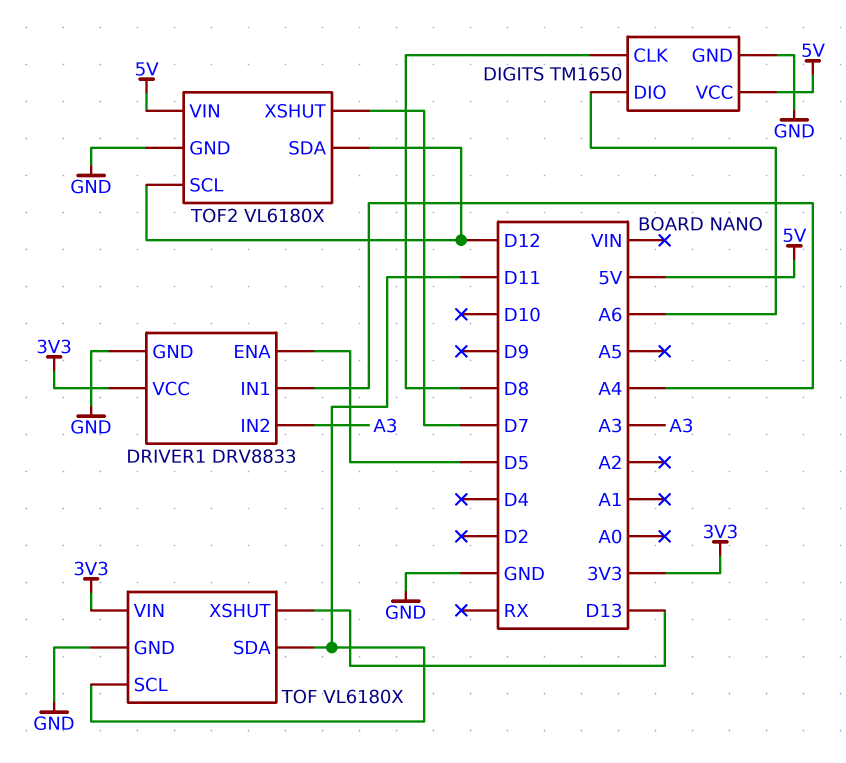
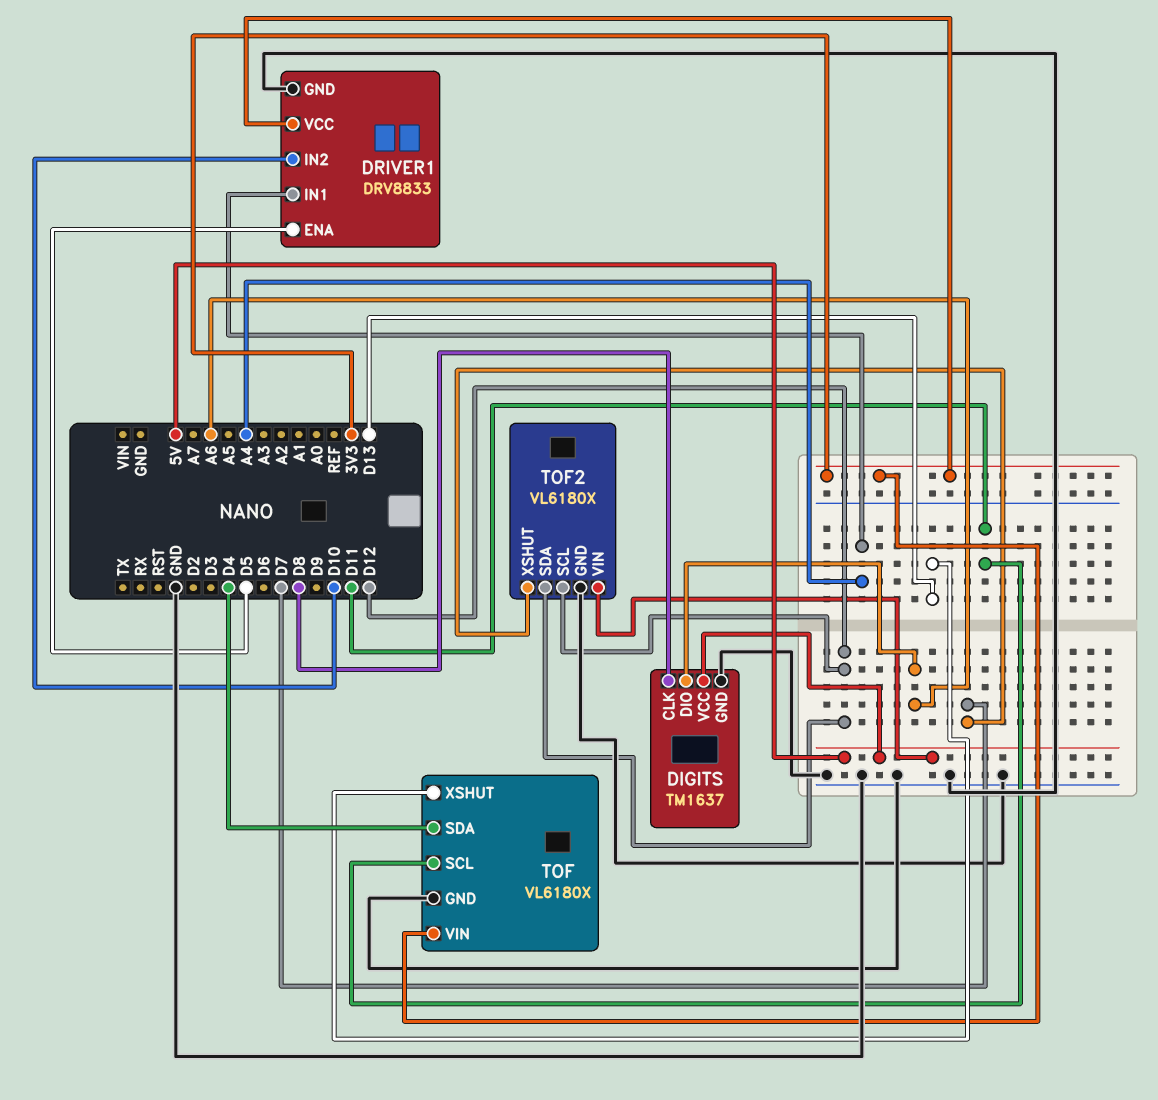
DIGITS: TM1650 -> TM1637
DRIVER1 pin IN2: A3 -> D10
TOF pin SDA: D11 -> D4

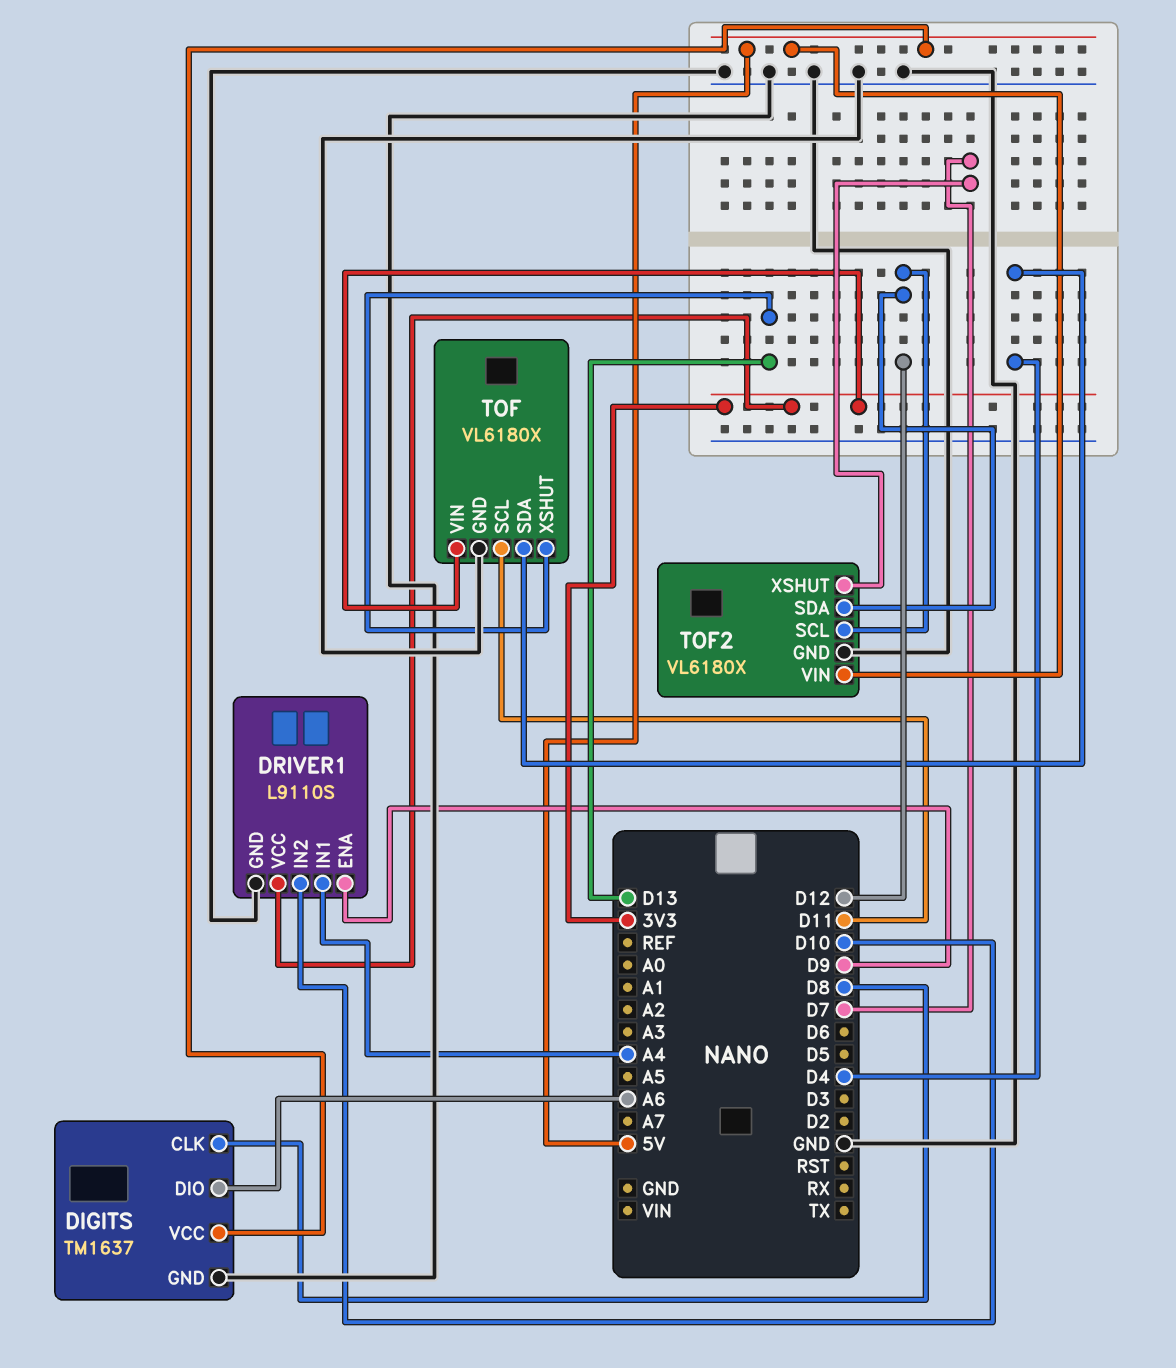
DRIVER1: DRV8833 -> L9110S
DRIVER1 pin ENA: D5 -> D9

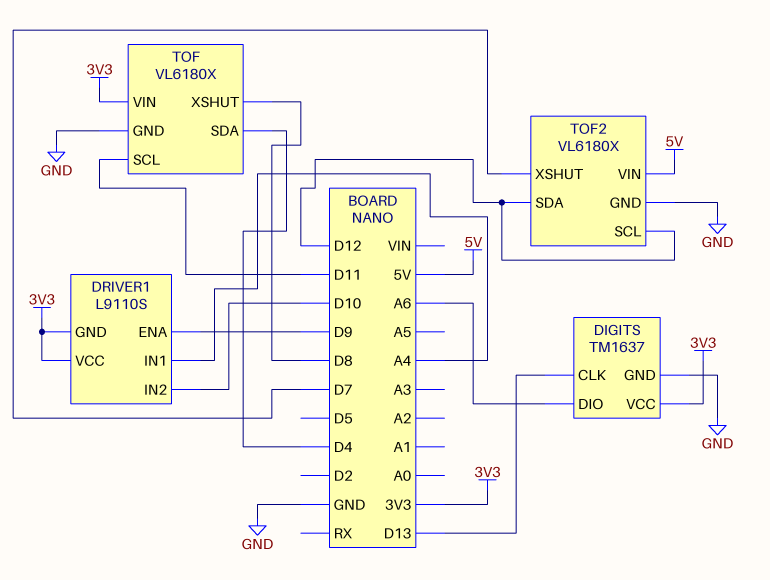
DIGITS pin CLK: D8 -> D13
DIGITS pin VCC: 5V -> 3V3
DRIVER1 pin GND: GND -> 3V3
TOF pin XSHUT: D13 -> D8

